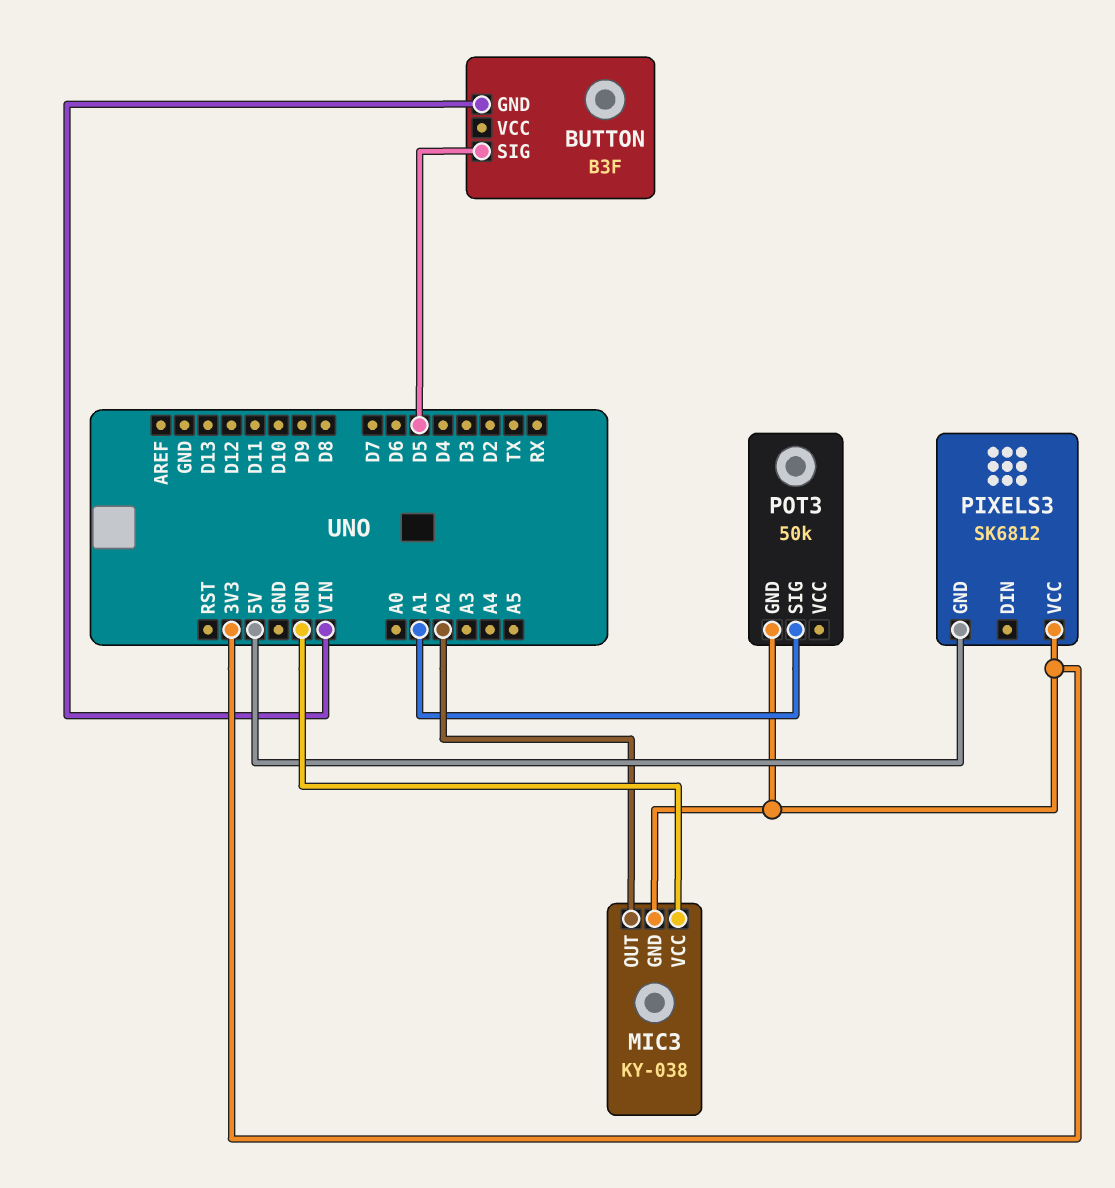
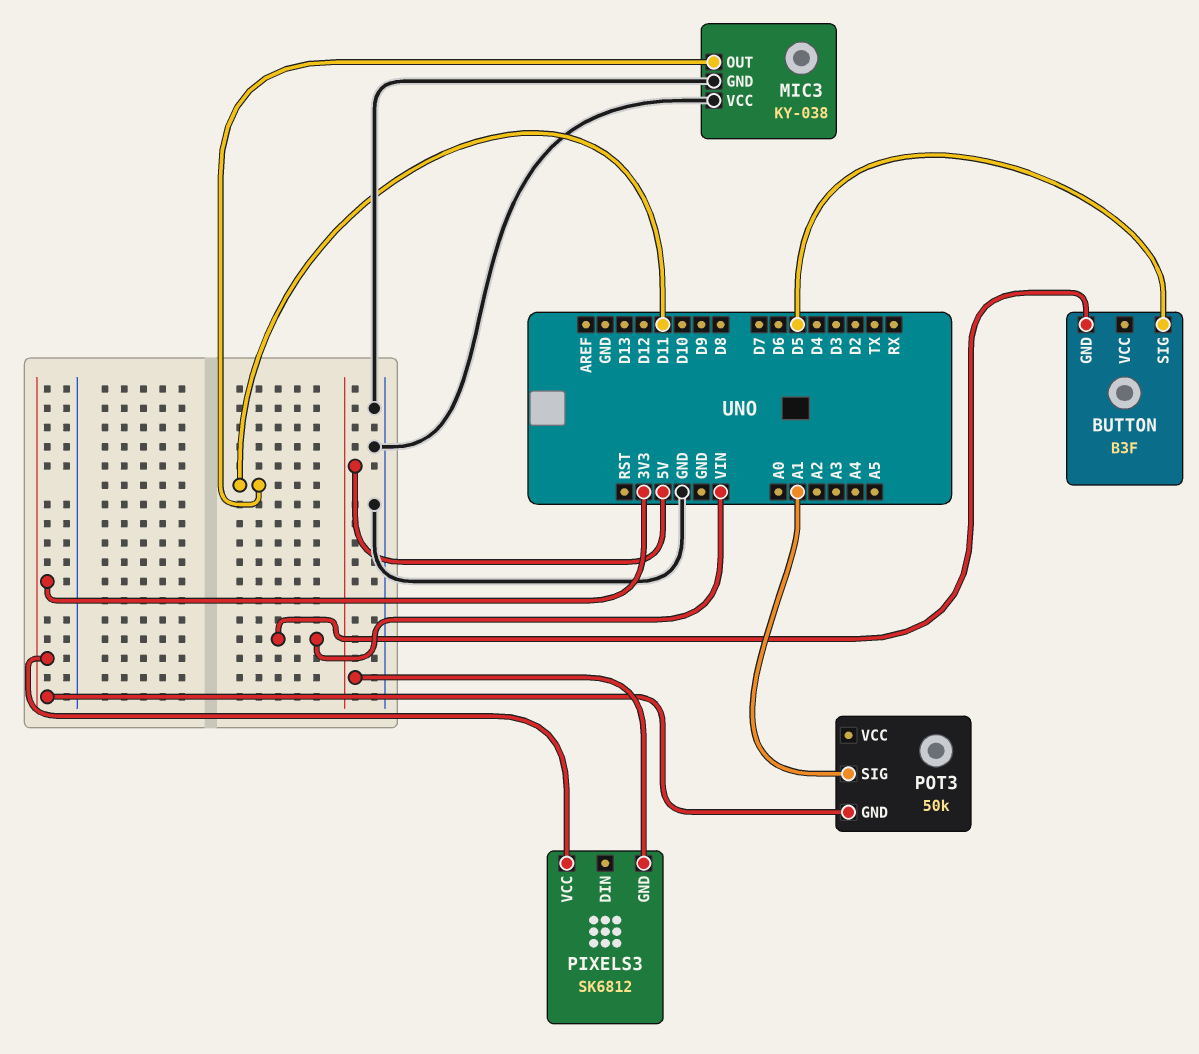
MIC3 pin GND: 3V3 -> GND
MIC3 pin OUT: A2 -> D11

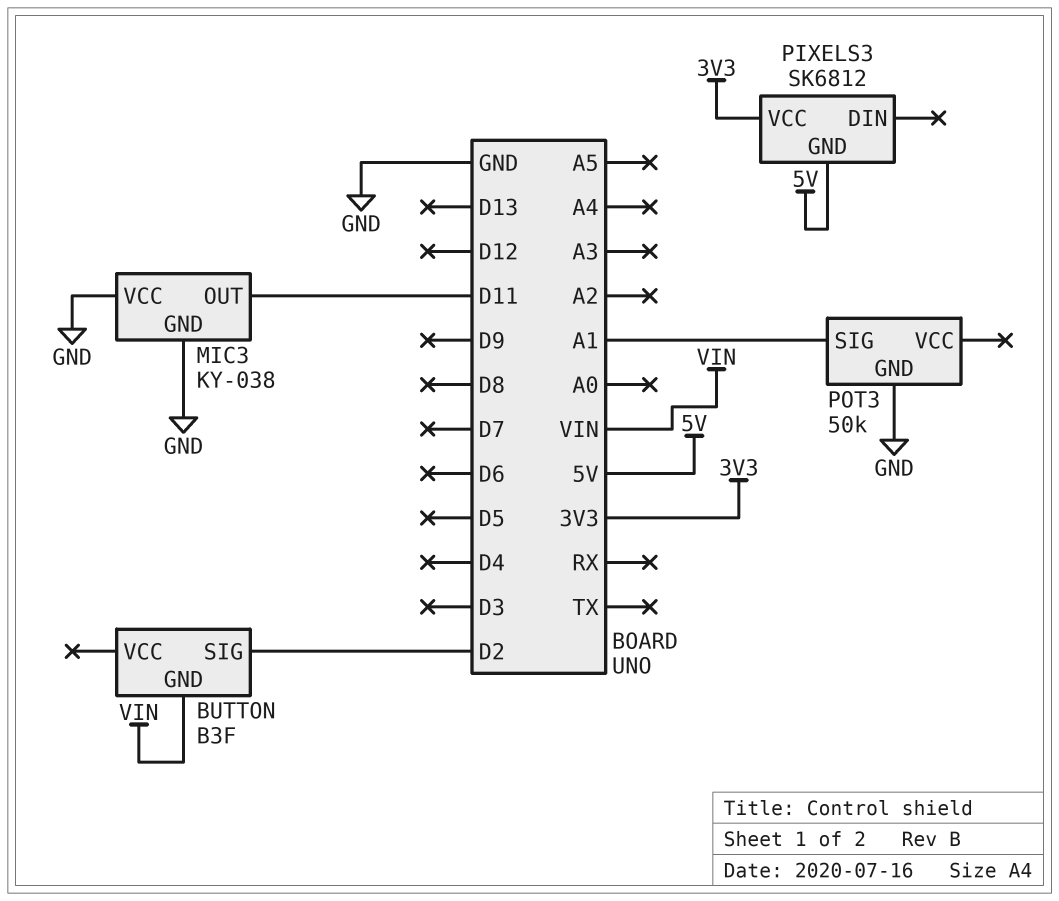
BUTTON pin SIG: D5 -> D2
POT3 pin GND: 3V3 -> GND

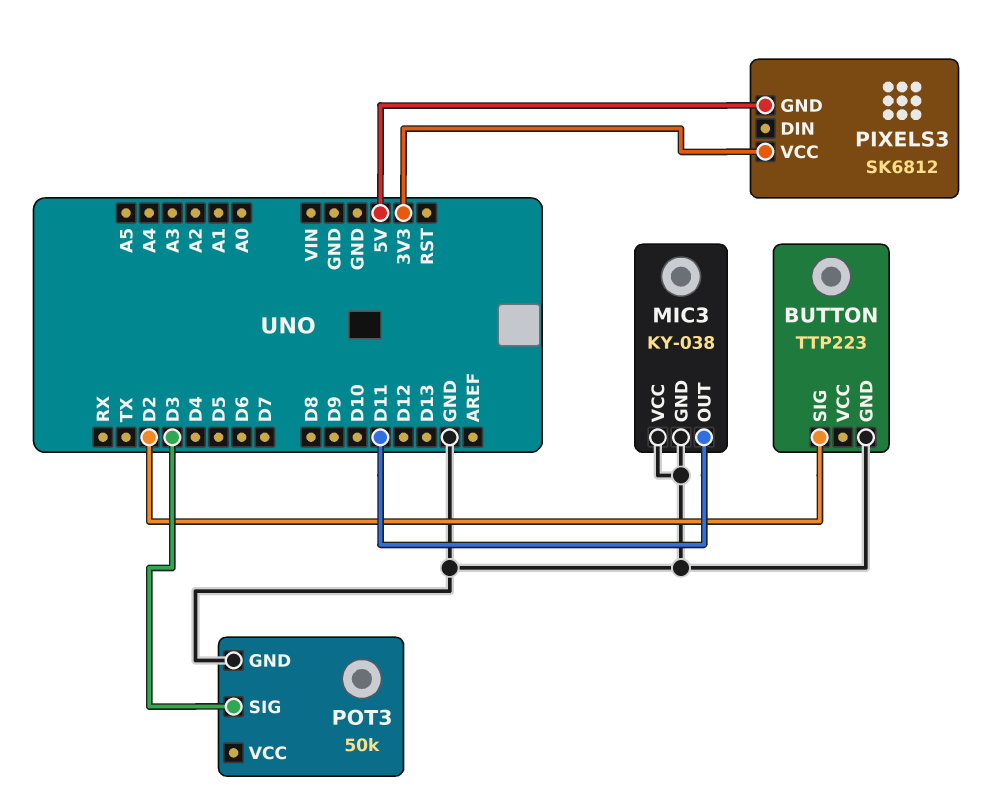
BUTTON: B3F -> TTP223
BUTTON pin GND: VIN -> GND
POT3 pin SIG: A1 -> D3

